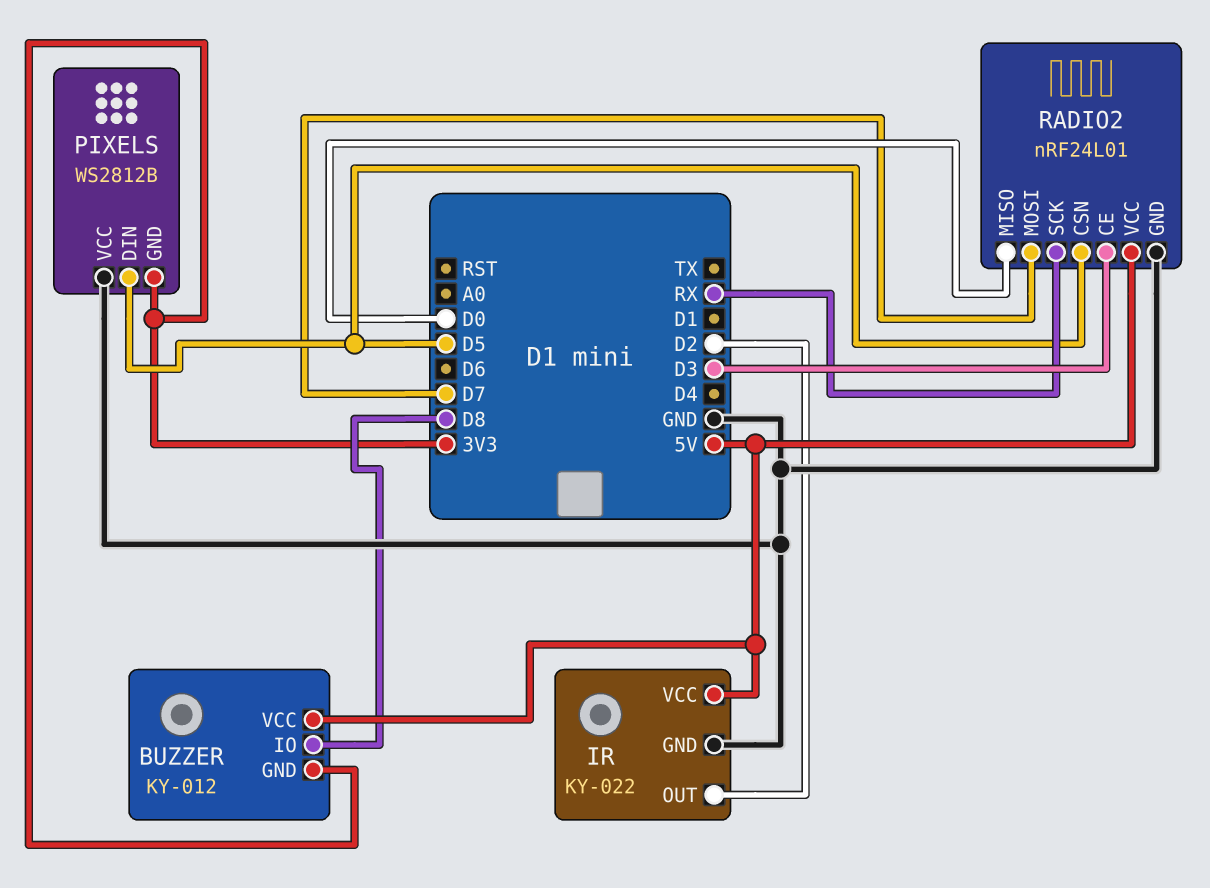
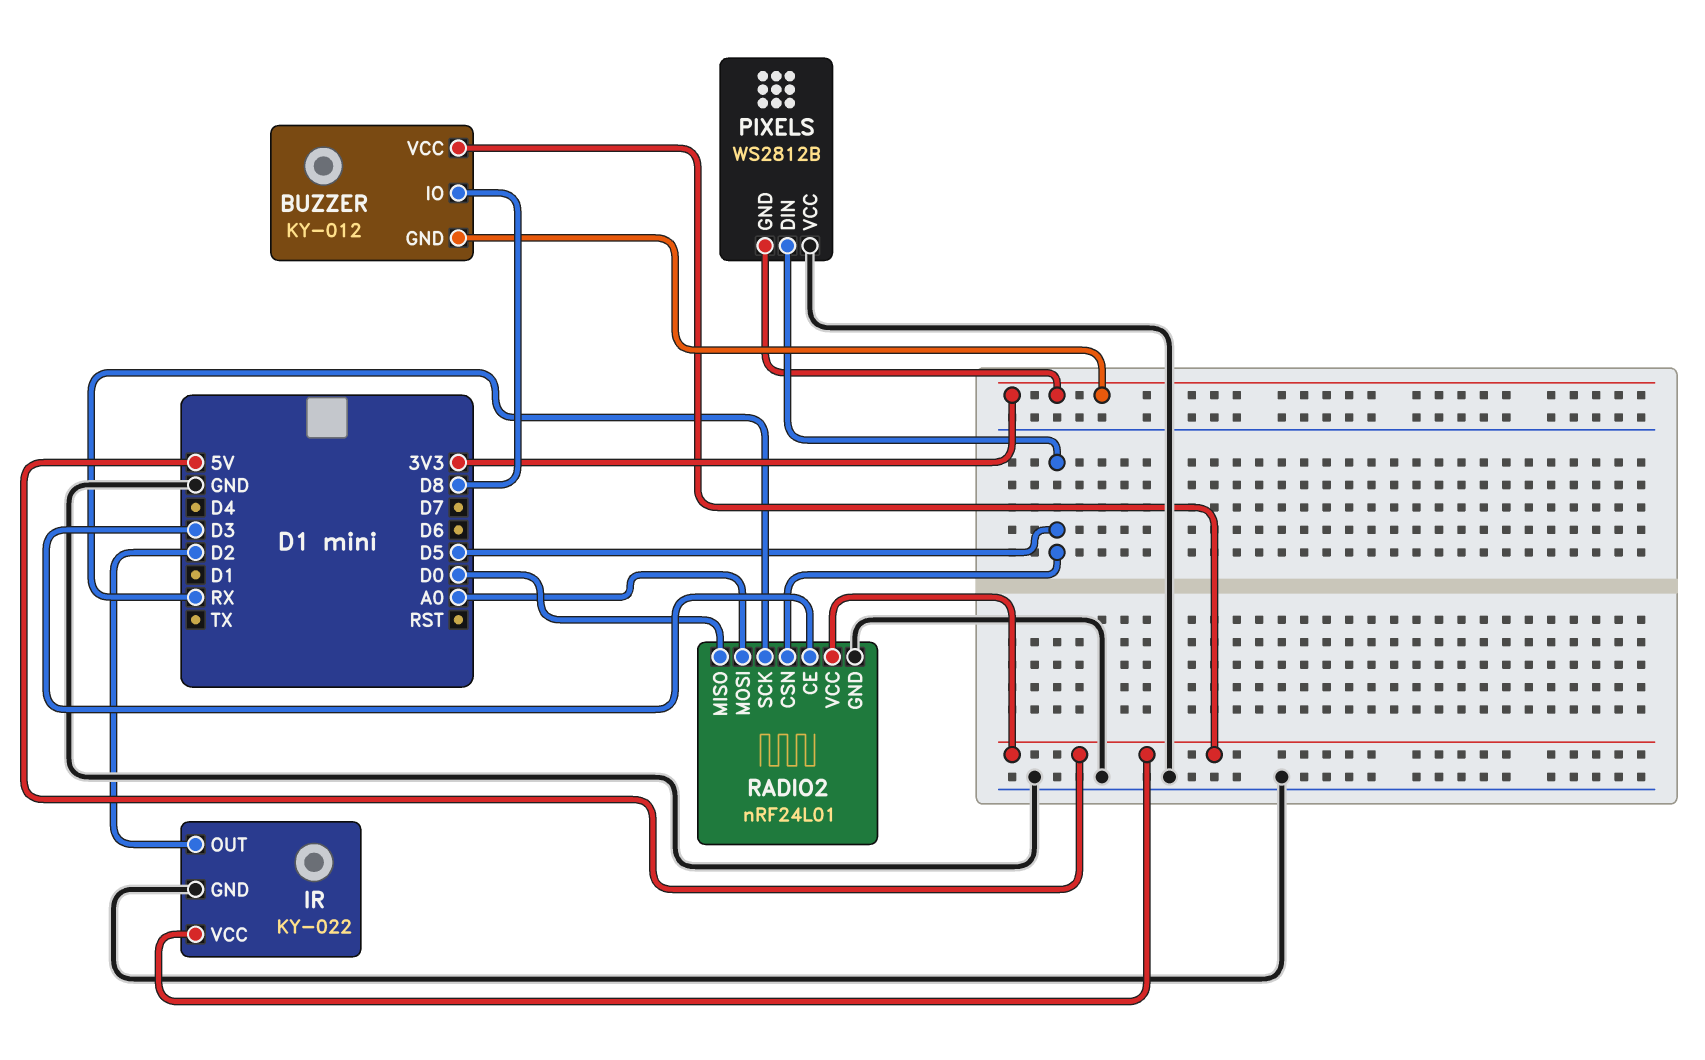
RADIO2 pin MOSI: D7 -> A0

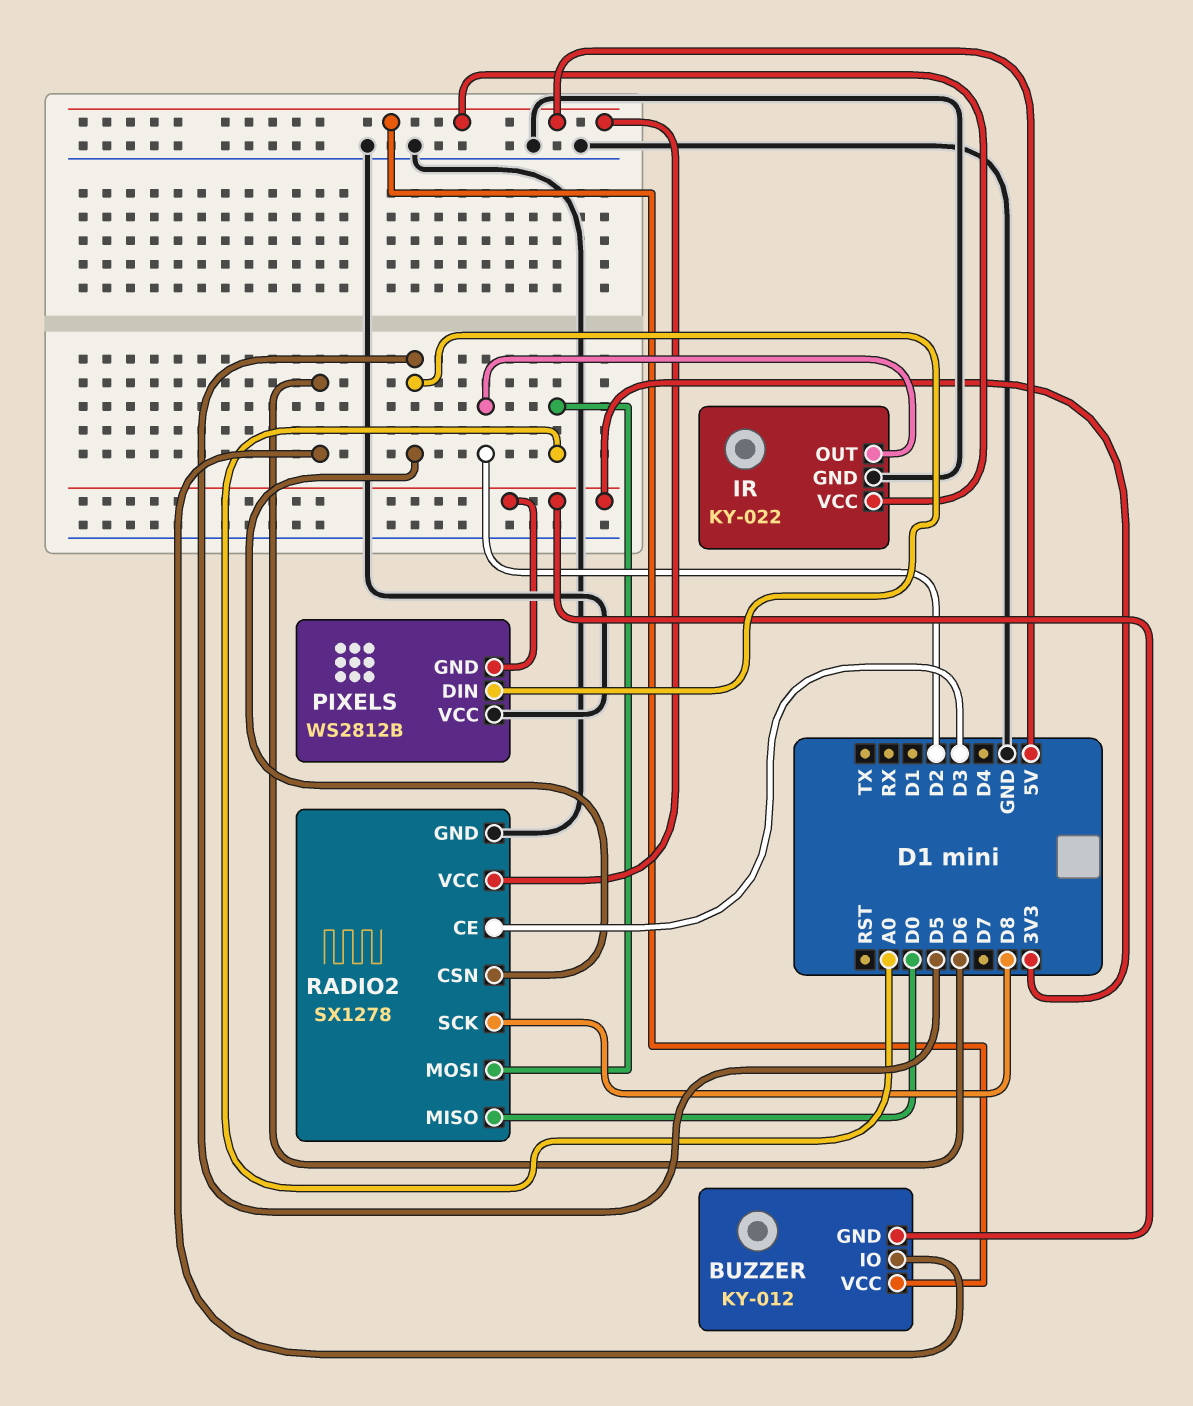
BUZZER pin IO: D8 -> D6
RADIO2: nRF24L01 -> SX1278
RADIO2 pin SCK: RX -> D8

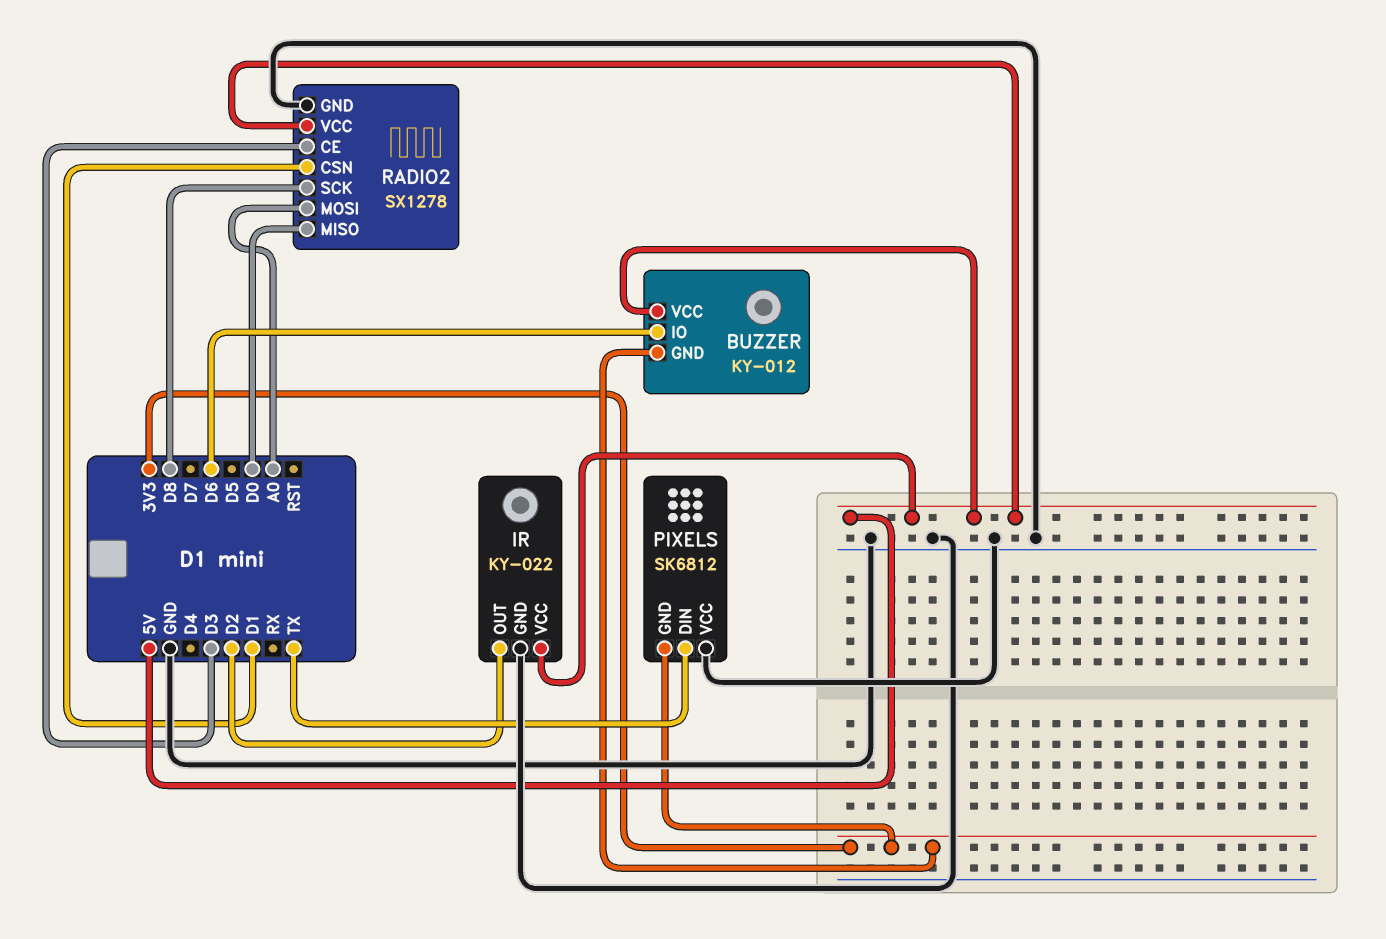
PIXELS: WS2812B -> SK6812
PIXELS pin DIN: D5 -> TX
RADIO2 pin CSN: D5 -> D1

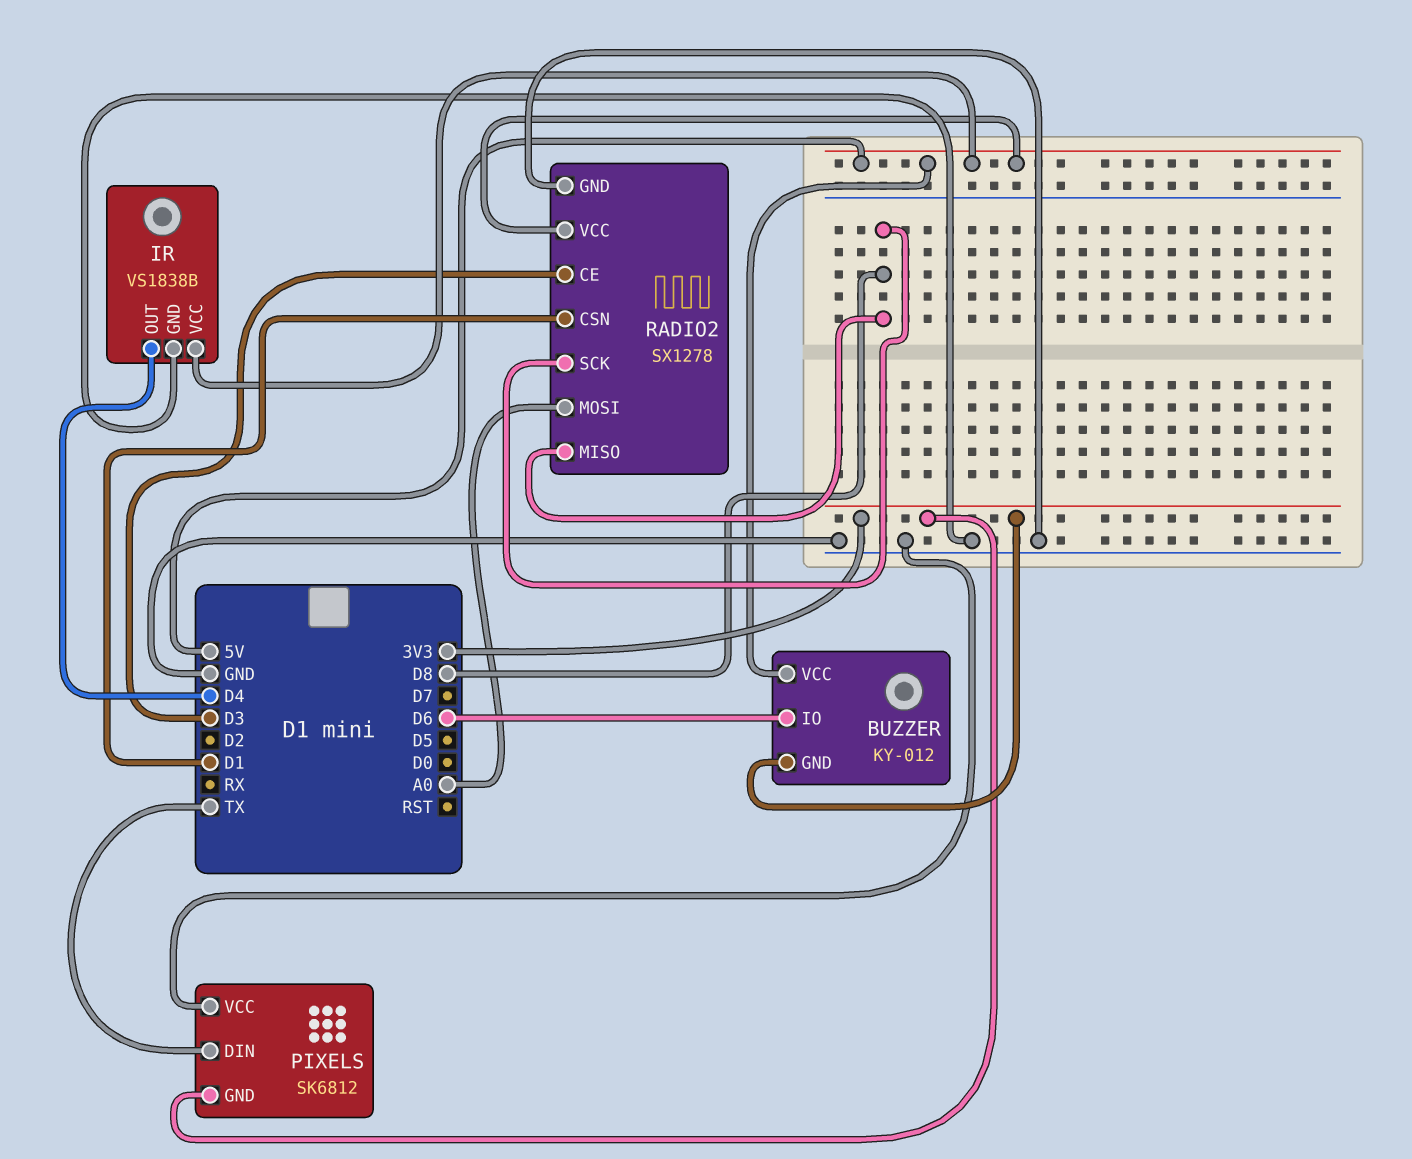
IR: KY-022 -> VS1838B
IR pin OUT: D2 -> D4
RADIO2 pin MISO: D0 -> D8

